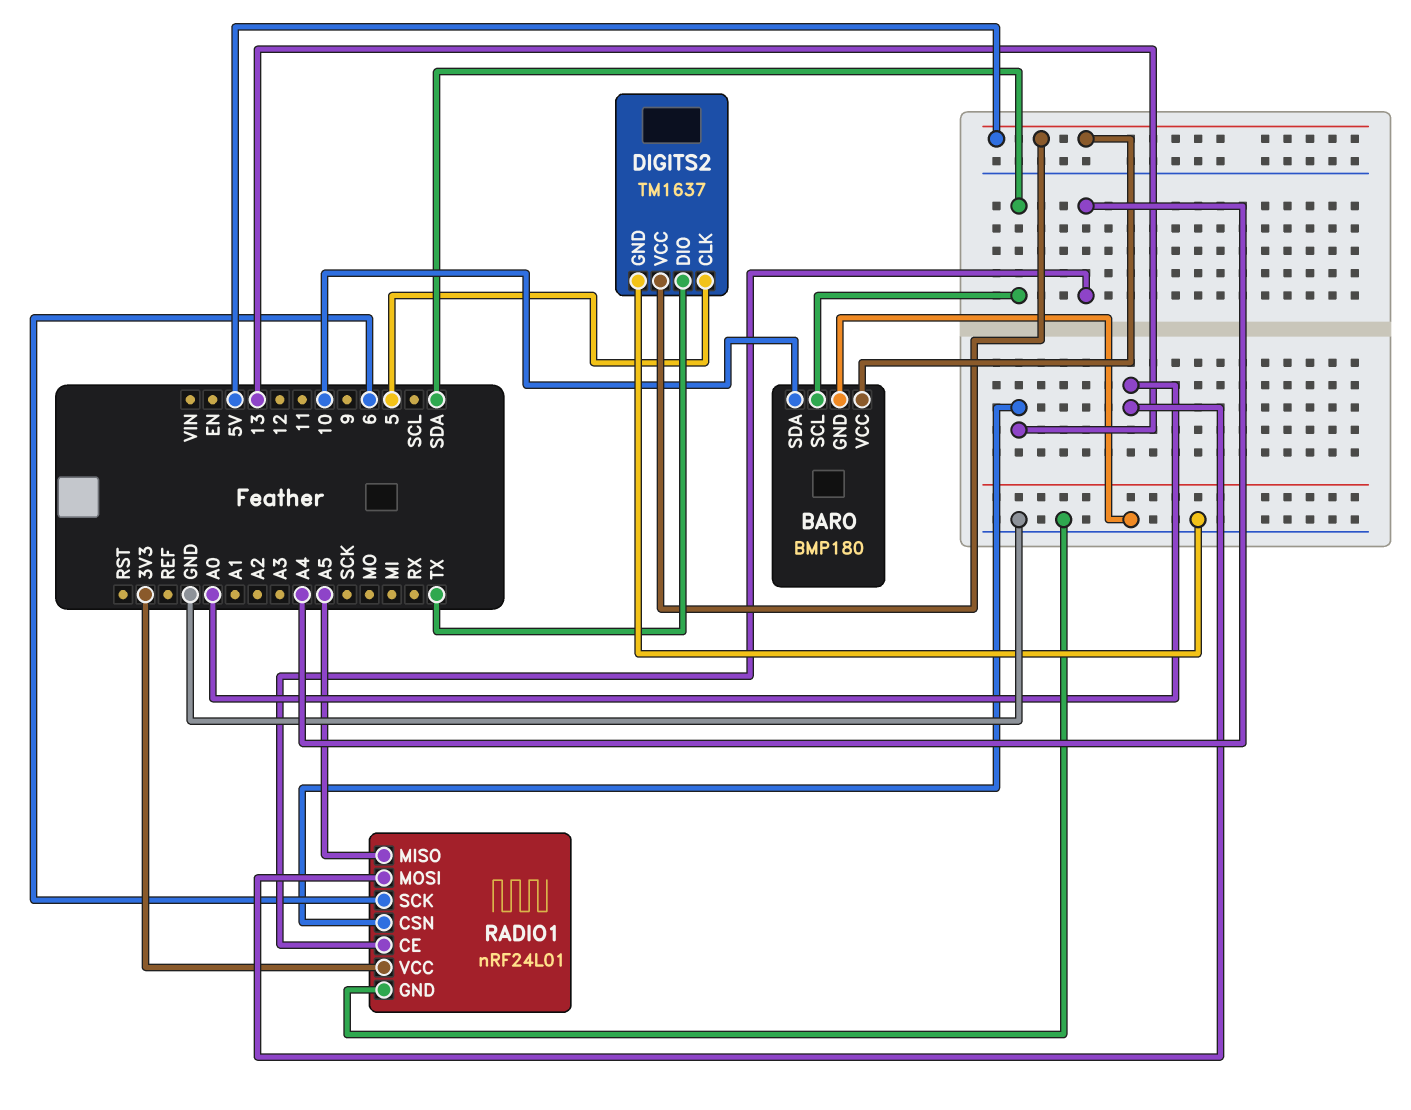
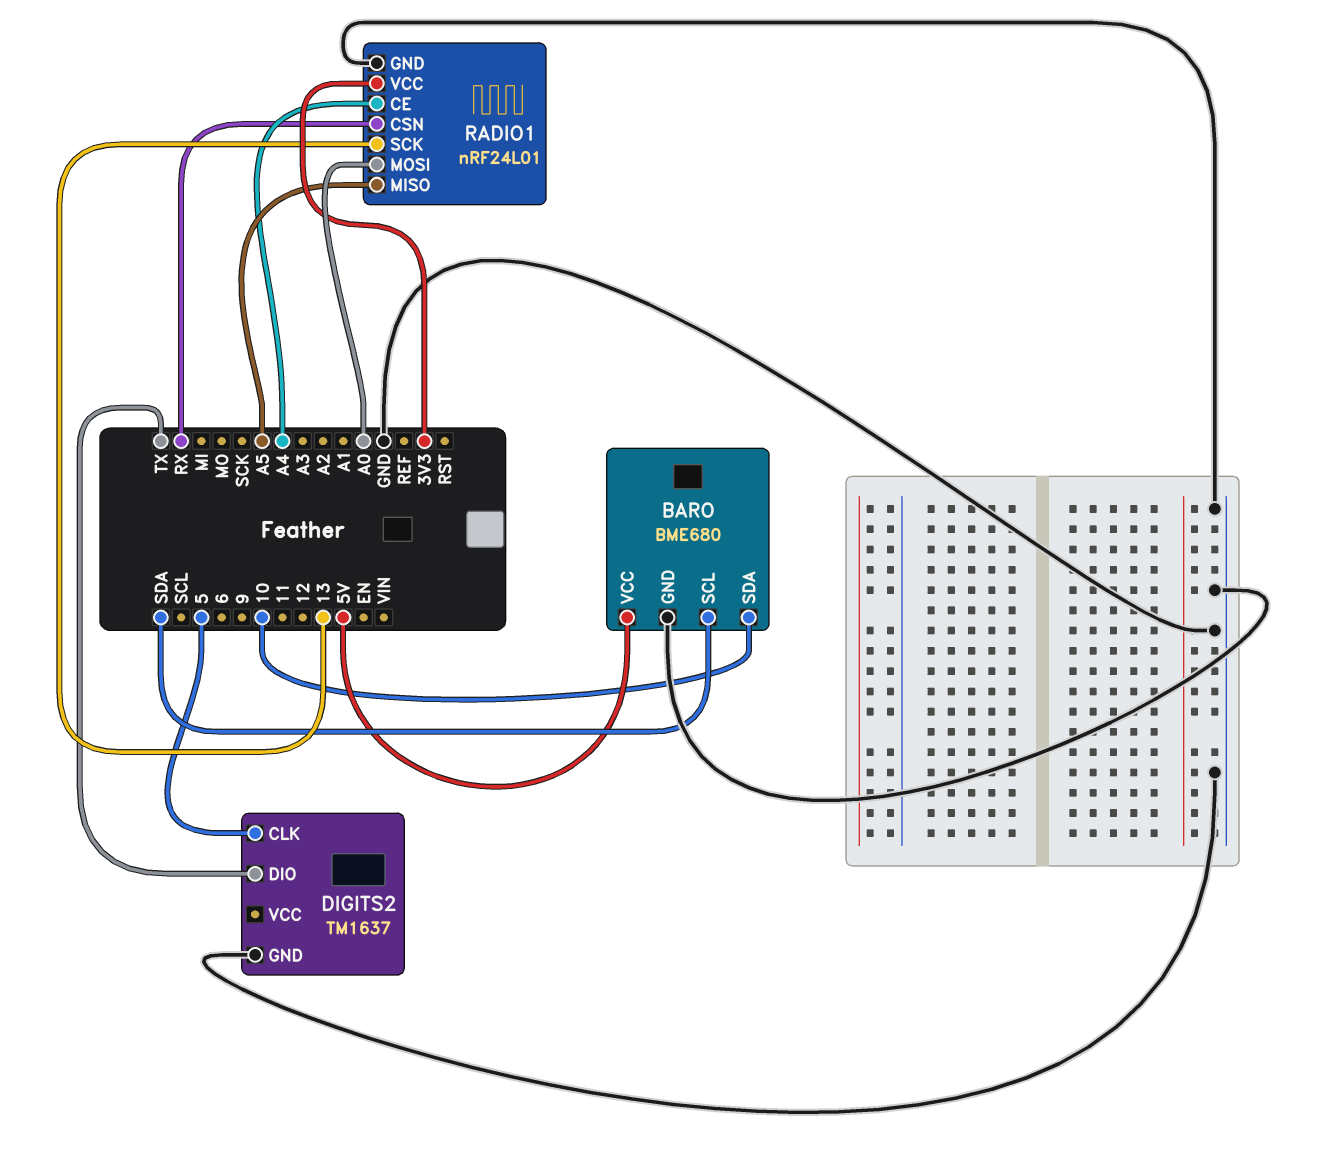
BARO: BMP180 -> BME680
DIGITS2 pin VCC: 5V -> none
RADIO1 pin CSN: 13 -> RX
RADIO1 pin SCK: 6 -> 13

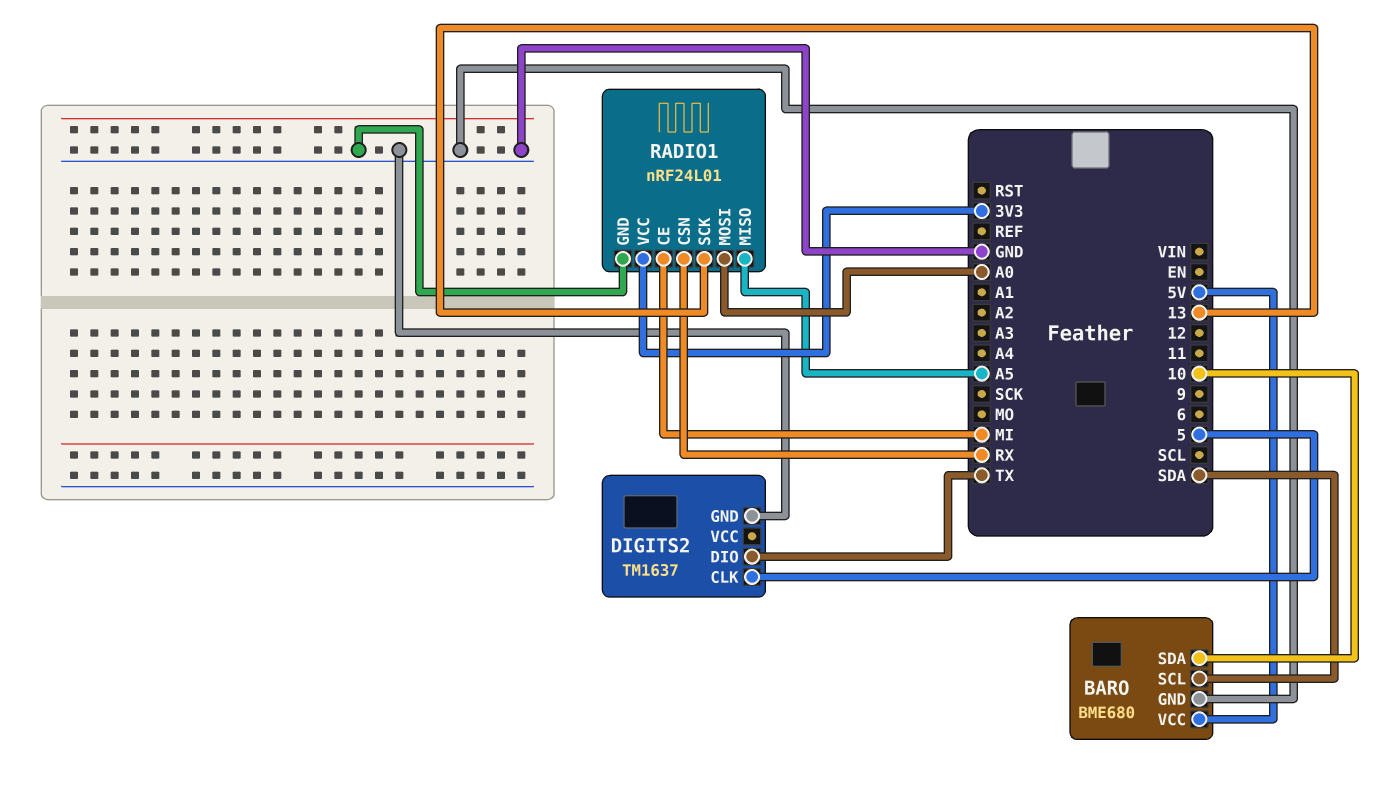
RADIO1 pin CE: A4 -> MI

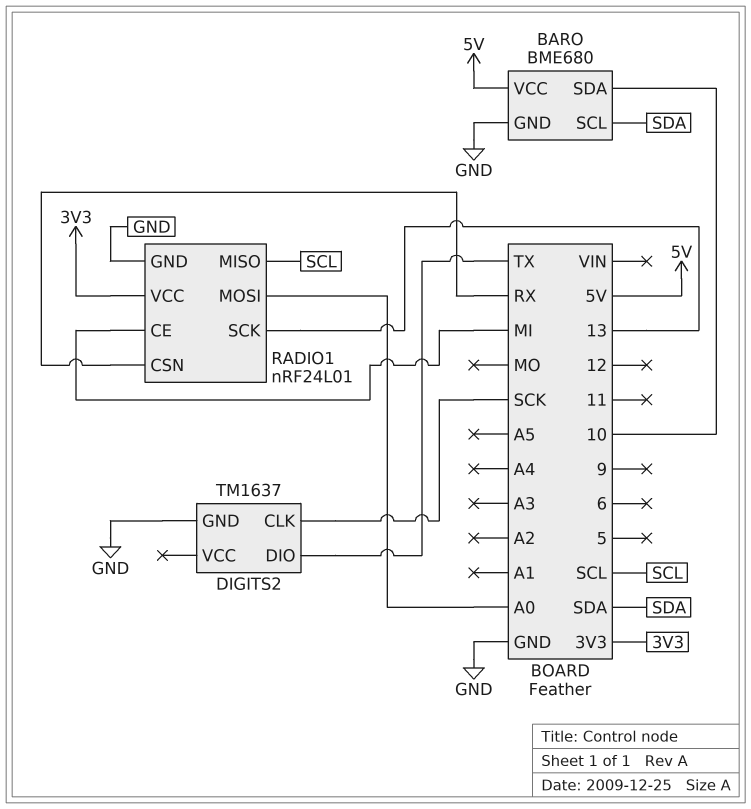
DIGITS2 pin CLK: 5 -> SCK
RADIO1 pin MISO: A5 -> SCL

